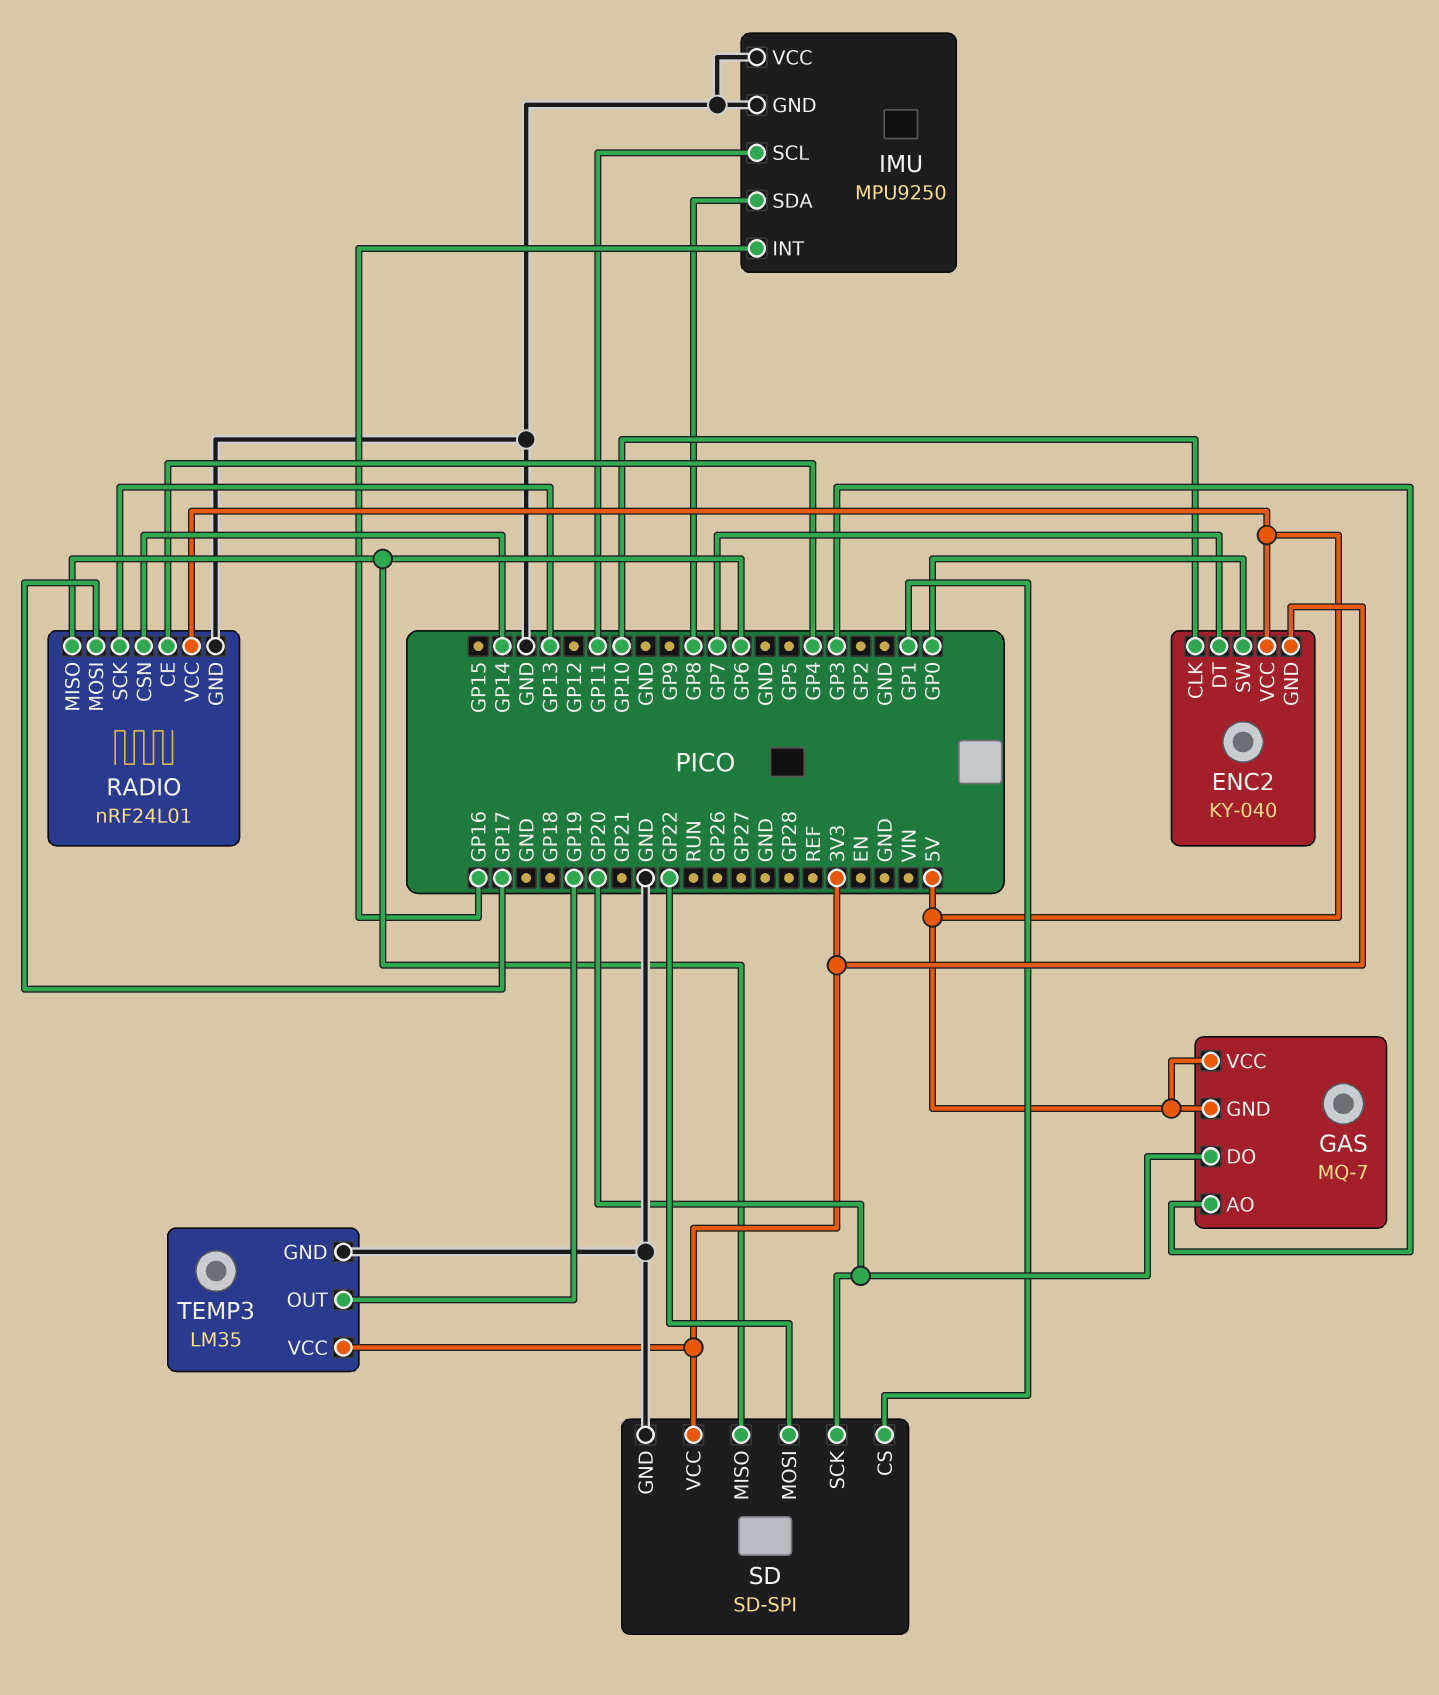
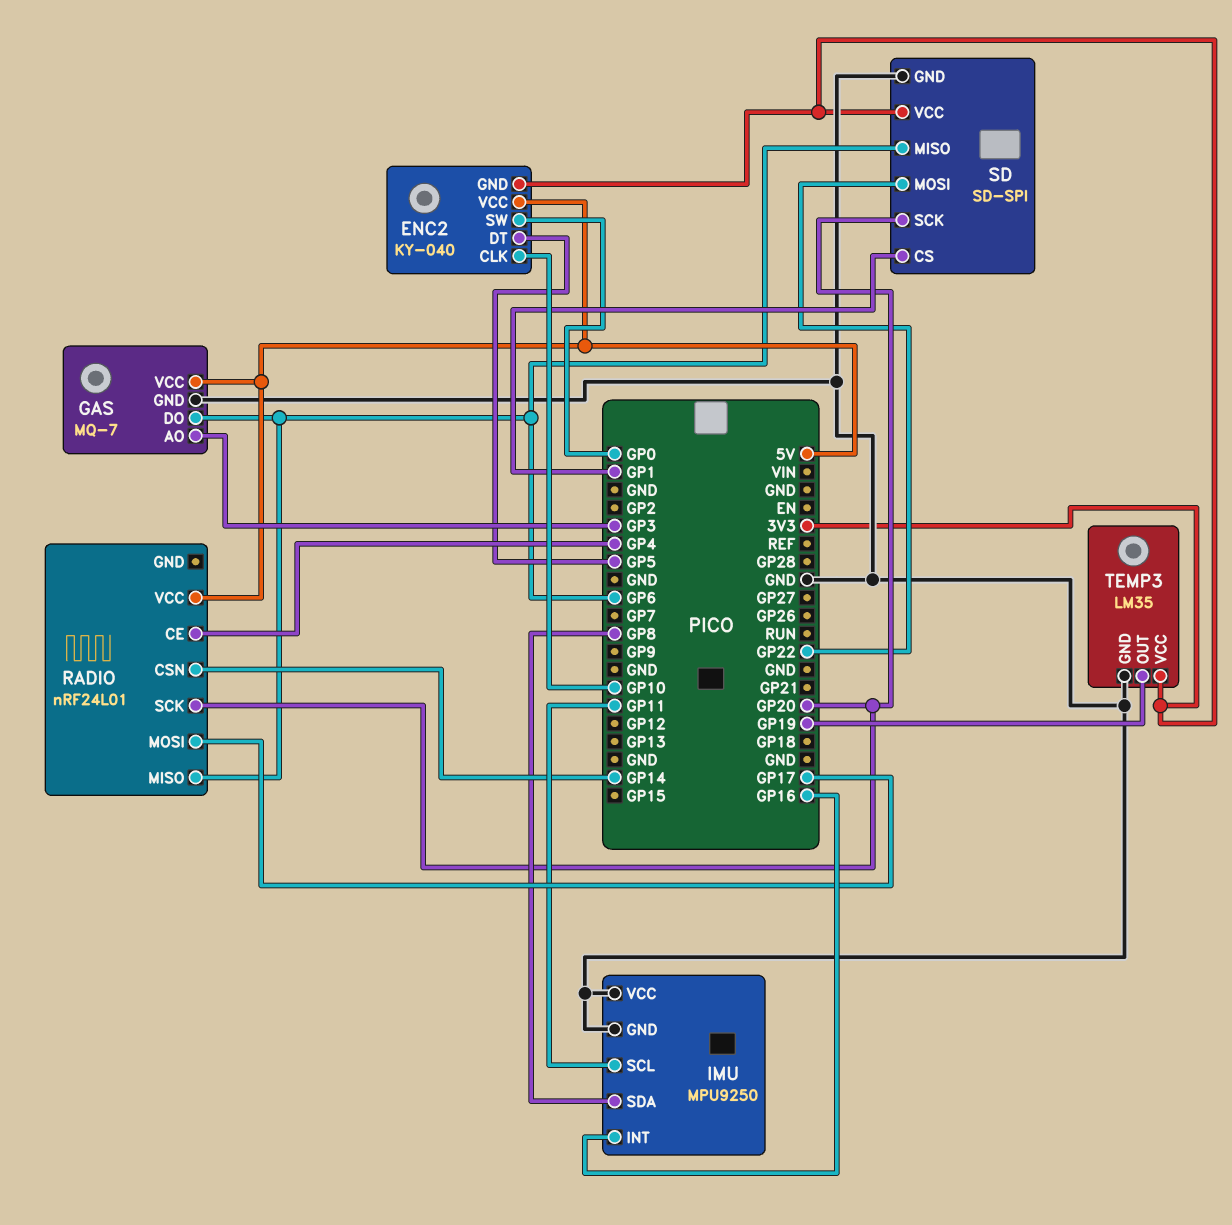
ENC2 pin DT: GP7 -> GP5
GAS pin DO: GP20 -> GP6
GAS pin GND: 5V -> GND
RADIO pin GND: GND -> none
RADIO pin SCK: GP13 -> GP20

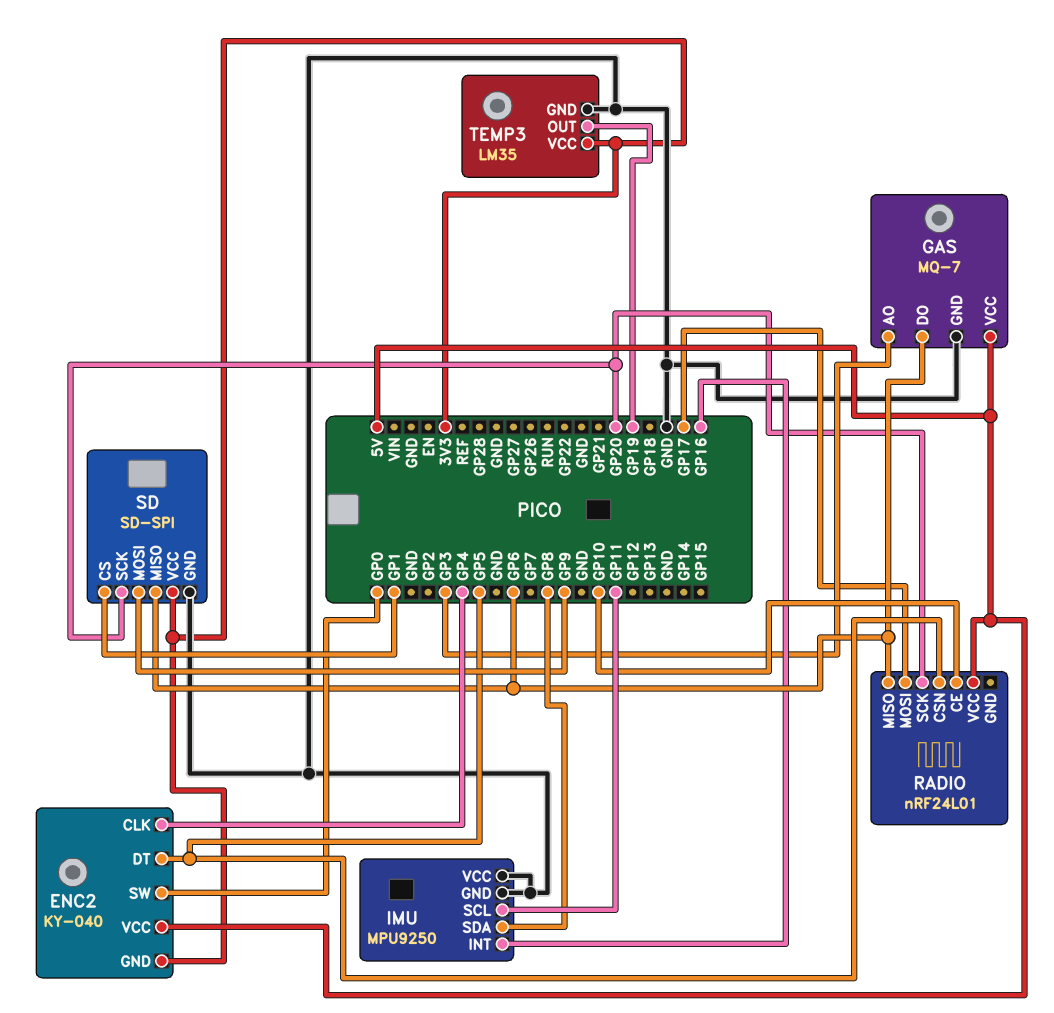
ENC2 pin CLK: GP10 -> GP4
RADIO pin CE: GP4 -> GP10
RADIO pin CSN: GP14 -> GP5
SD pin MOSI: GP22 -> GP9

